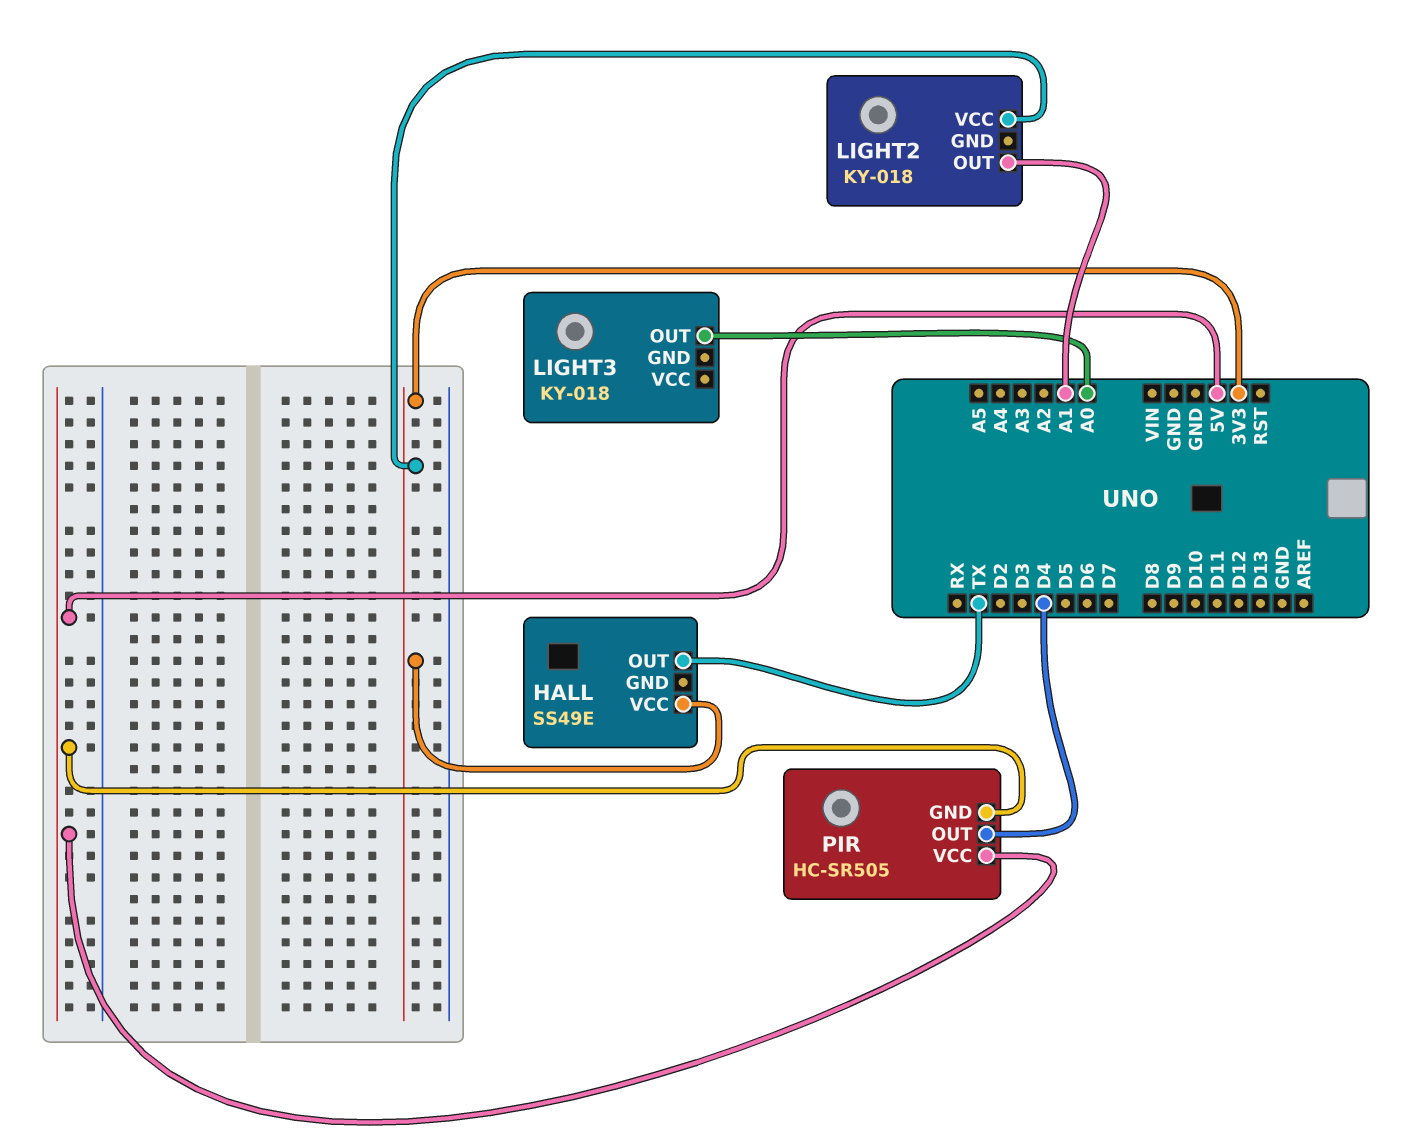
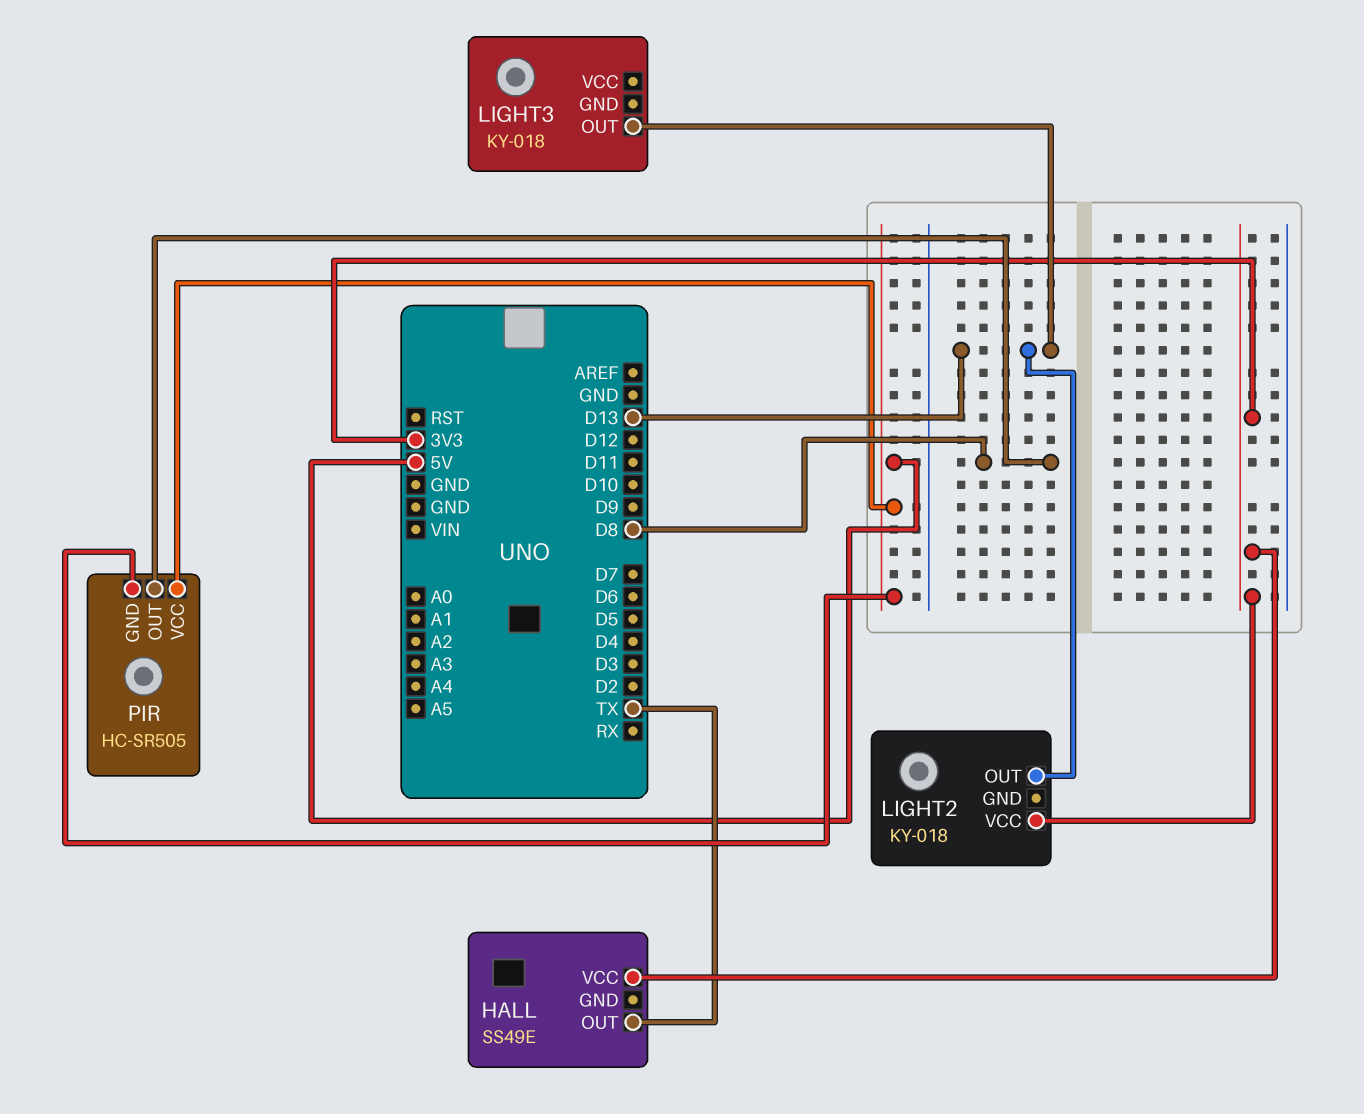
LIGHT2 pin OUT: A1 -> D13
LIGHT3 pin OUT: A0 -> D13
PIR pin OUT: D4 -> D8

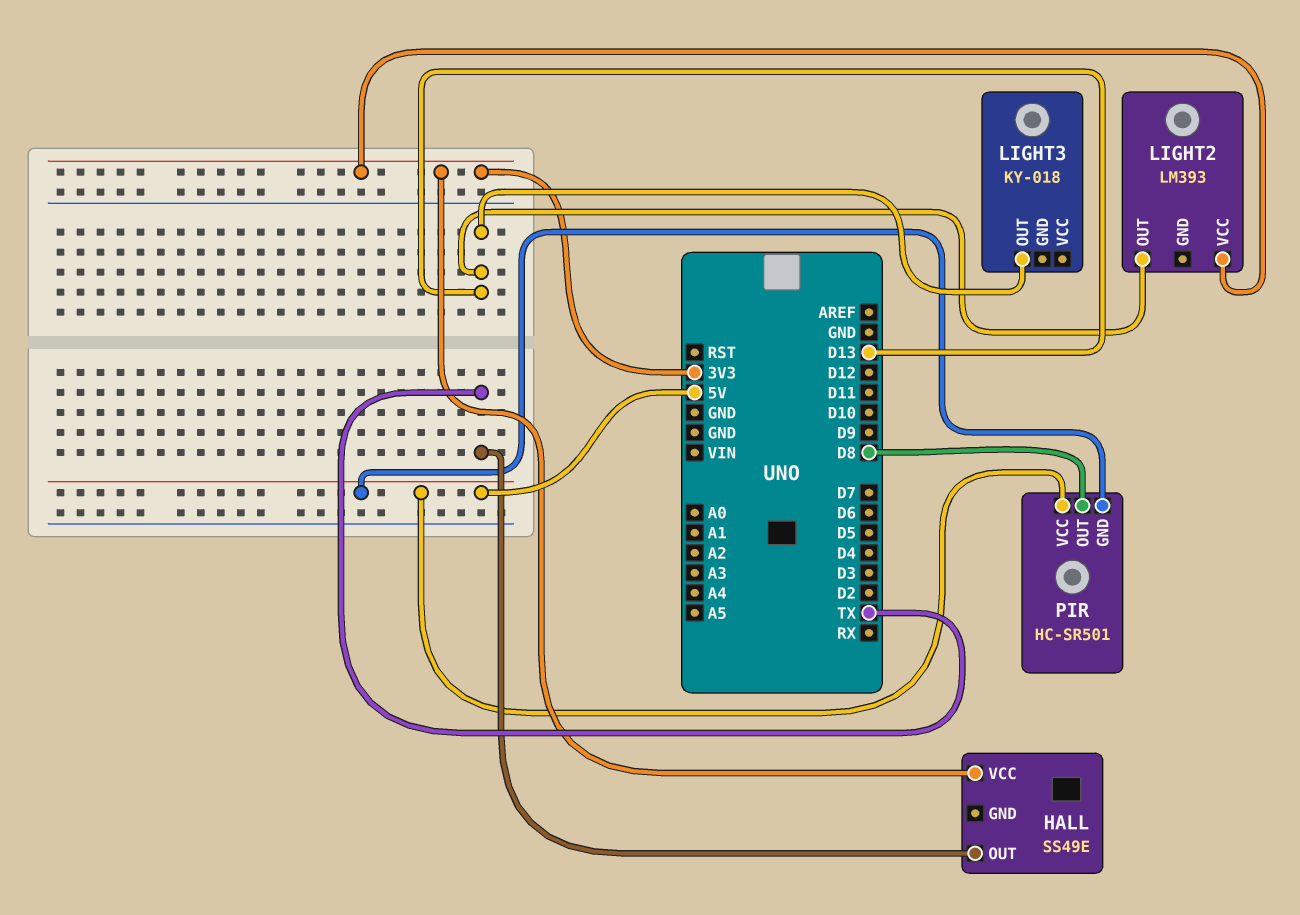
LIGHT2: KY-018 -> LM393
PIR: HC-SR505 -> HC-SR501

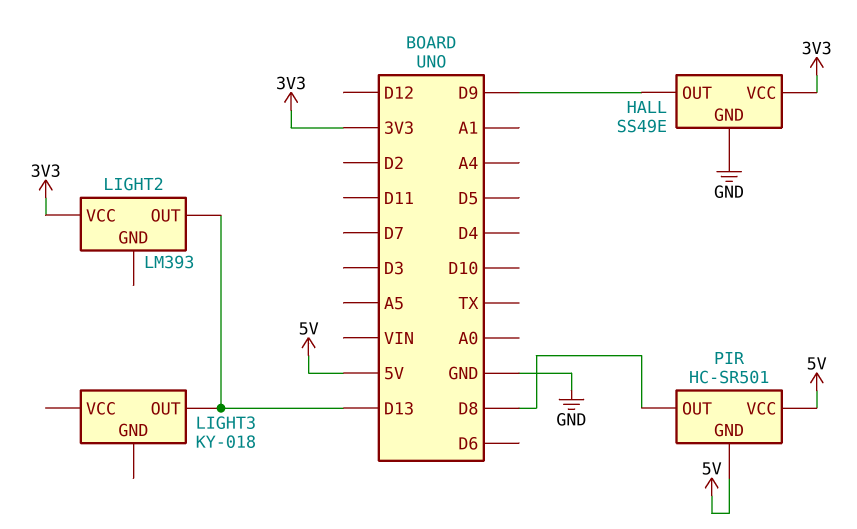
HALL pin GND: none -> GND
HALL pin OUT: TX -> D9

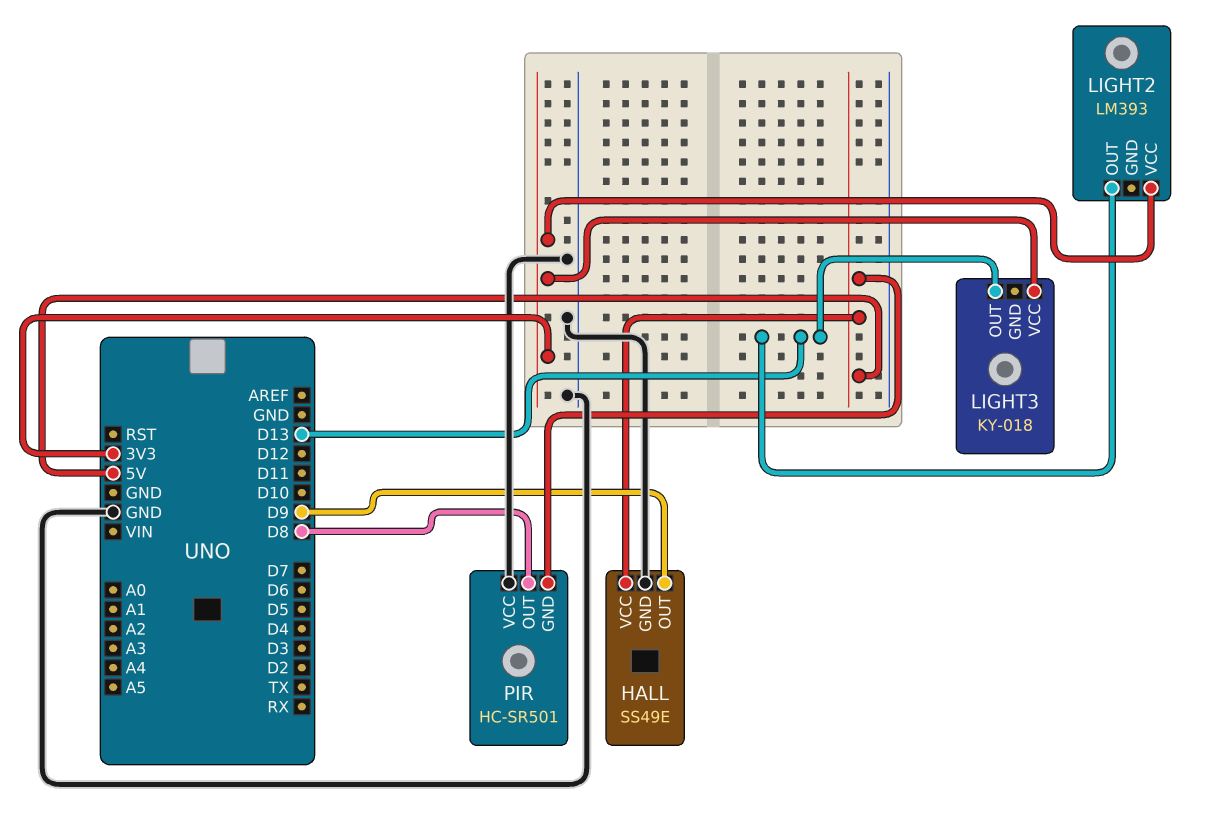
HALL pin VCC: 3V3 -> 5V
LIGHT3 pin VCC: none -> 3V3
PIR pin VCC: 5V -> GND

